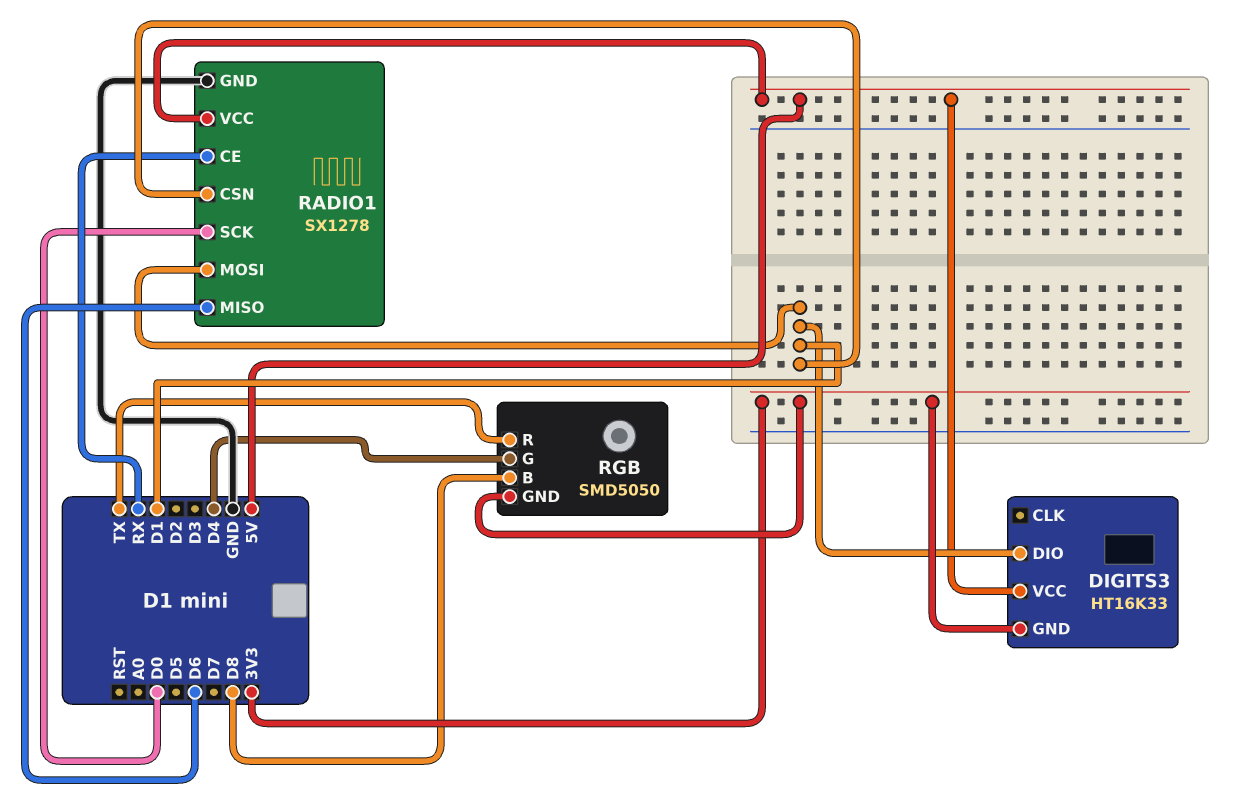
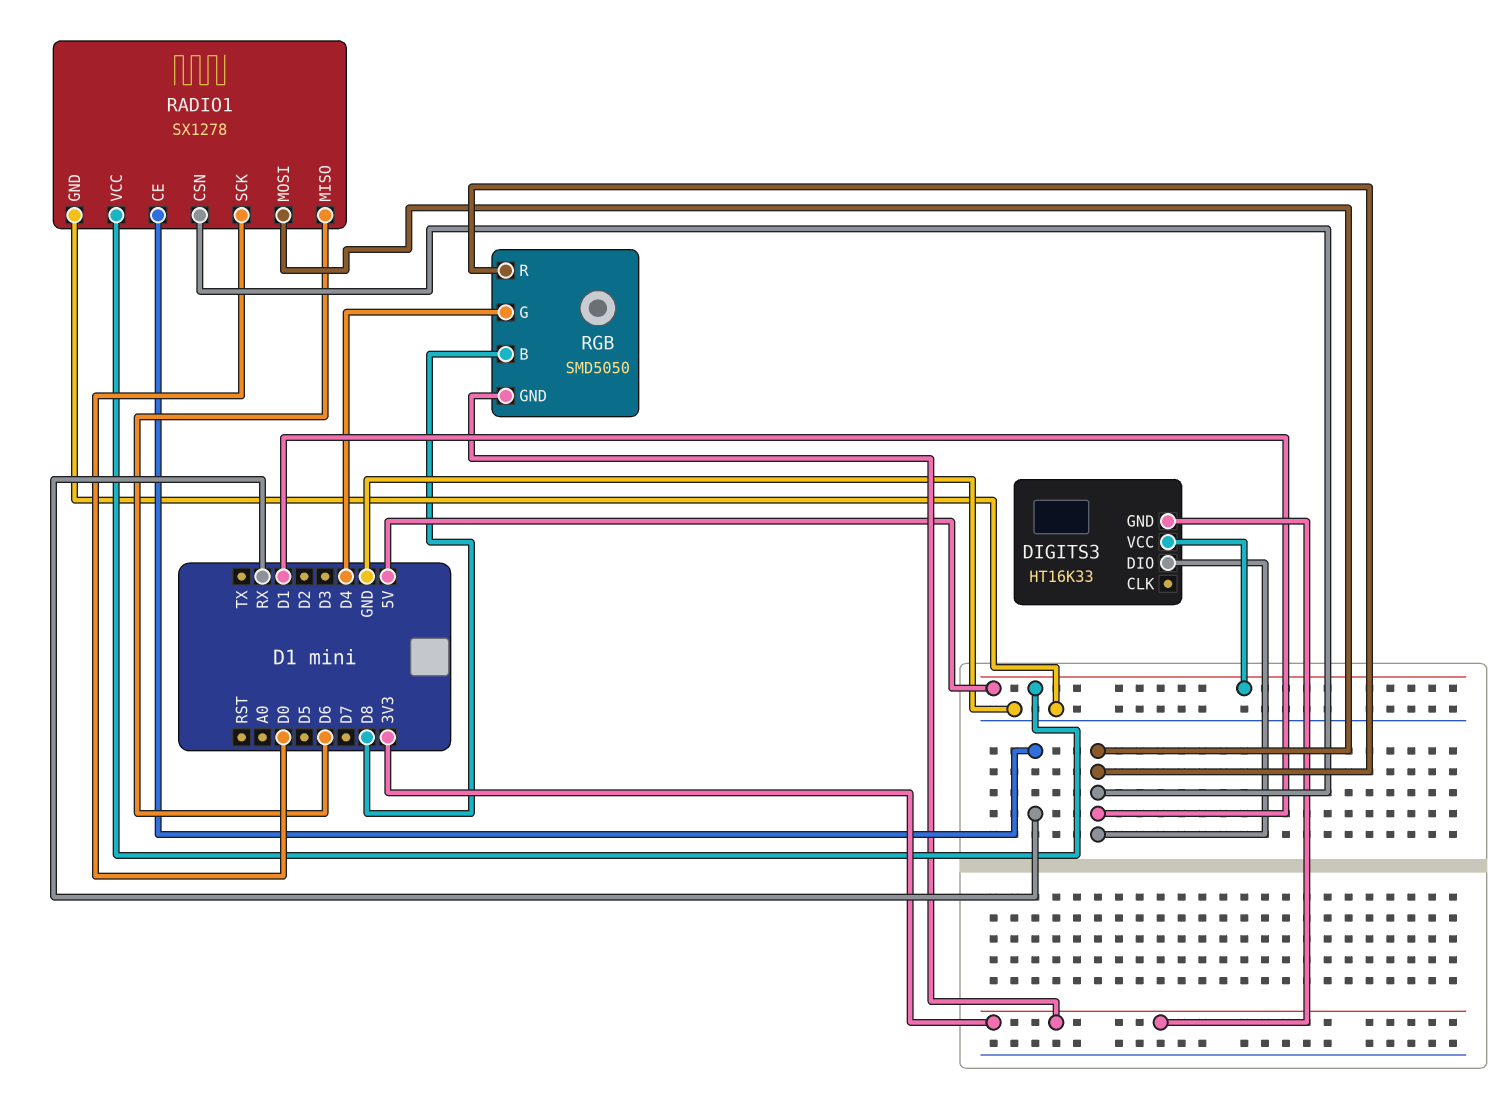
RGB pin R: TX -> D1

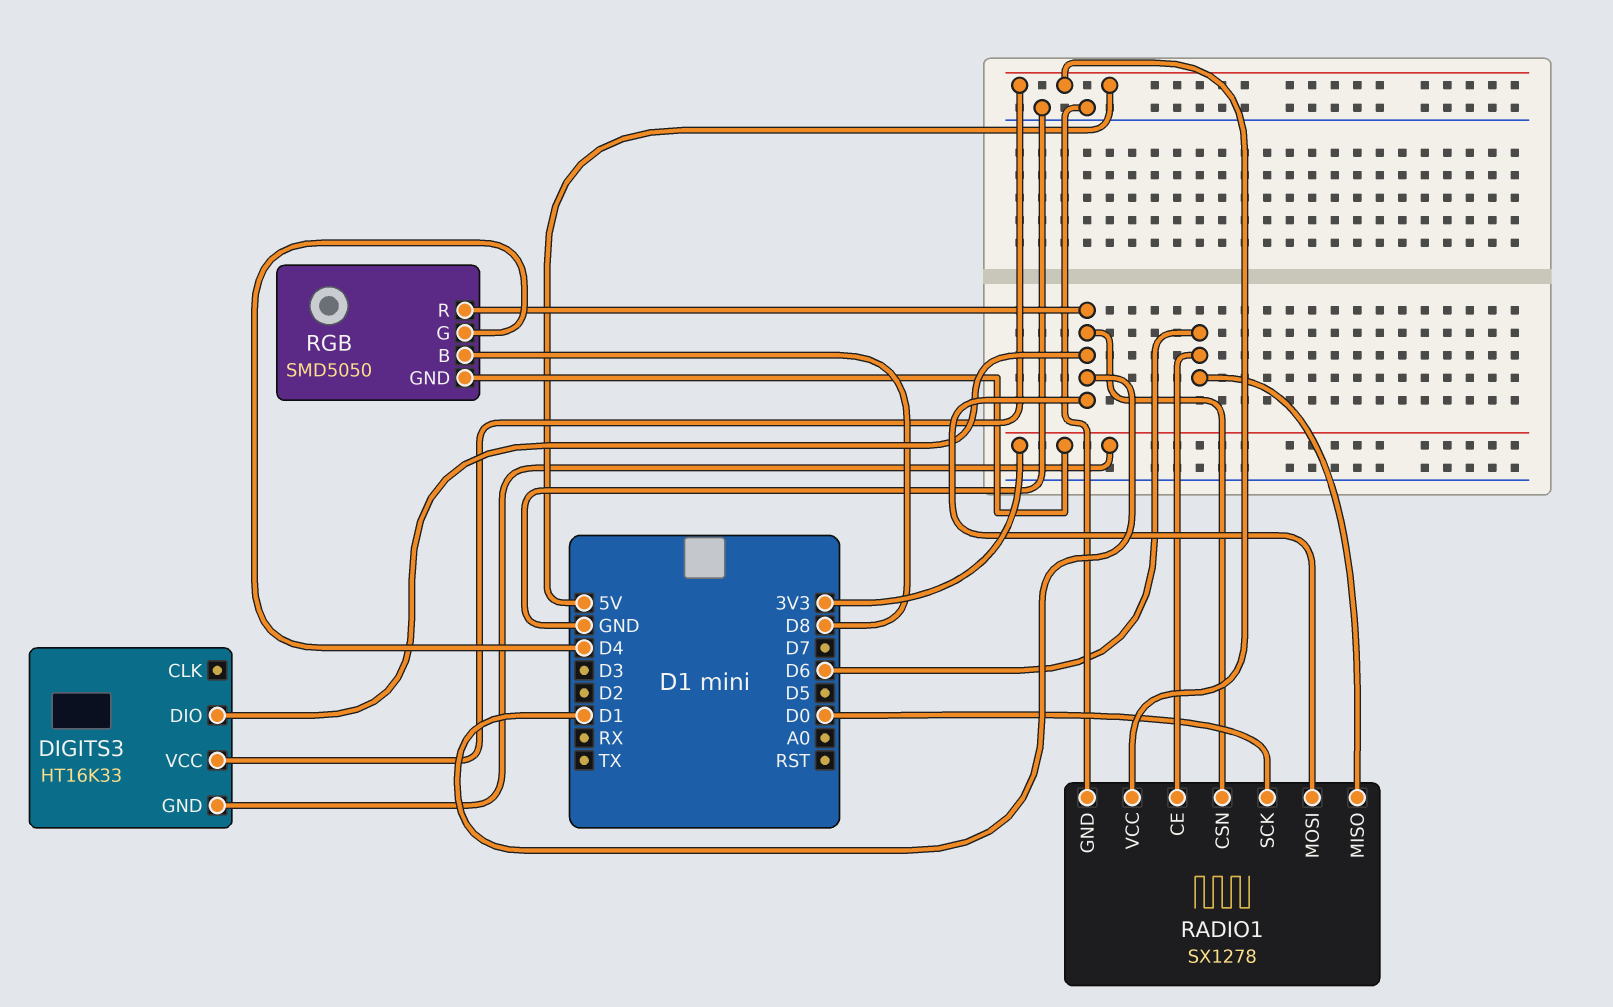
RADIO1 pin CE: RX -> D6

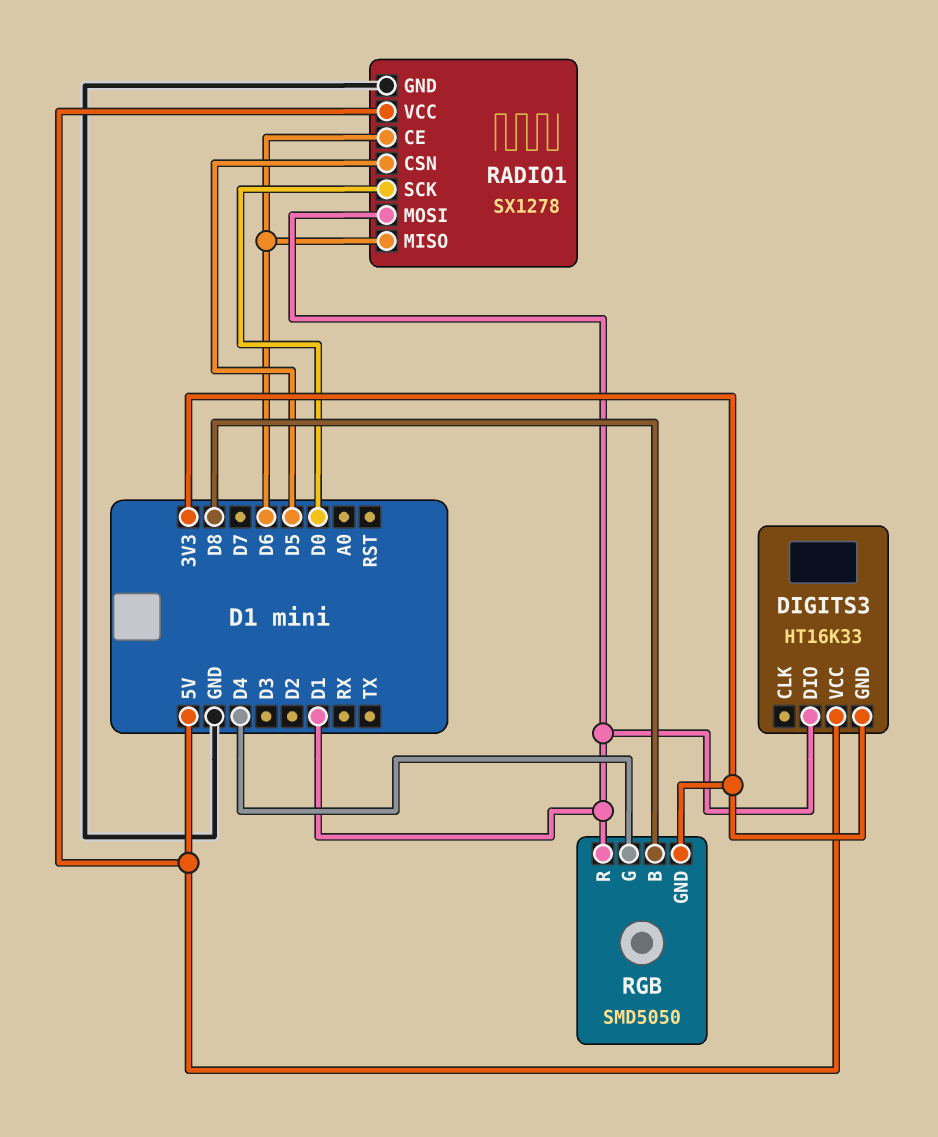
RADIO1 pin CSN: D1 -> D5

